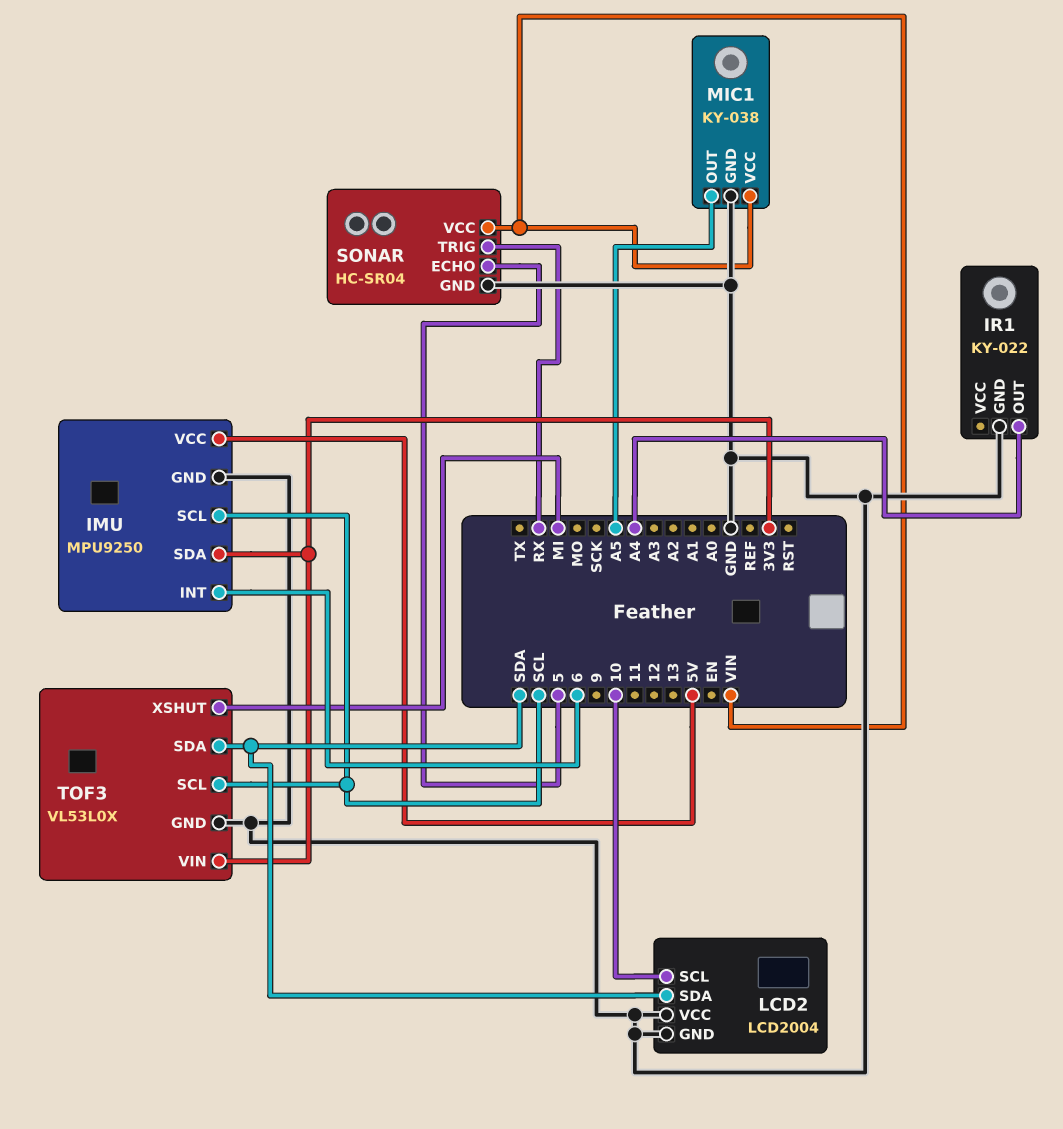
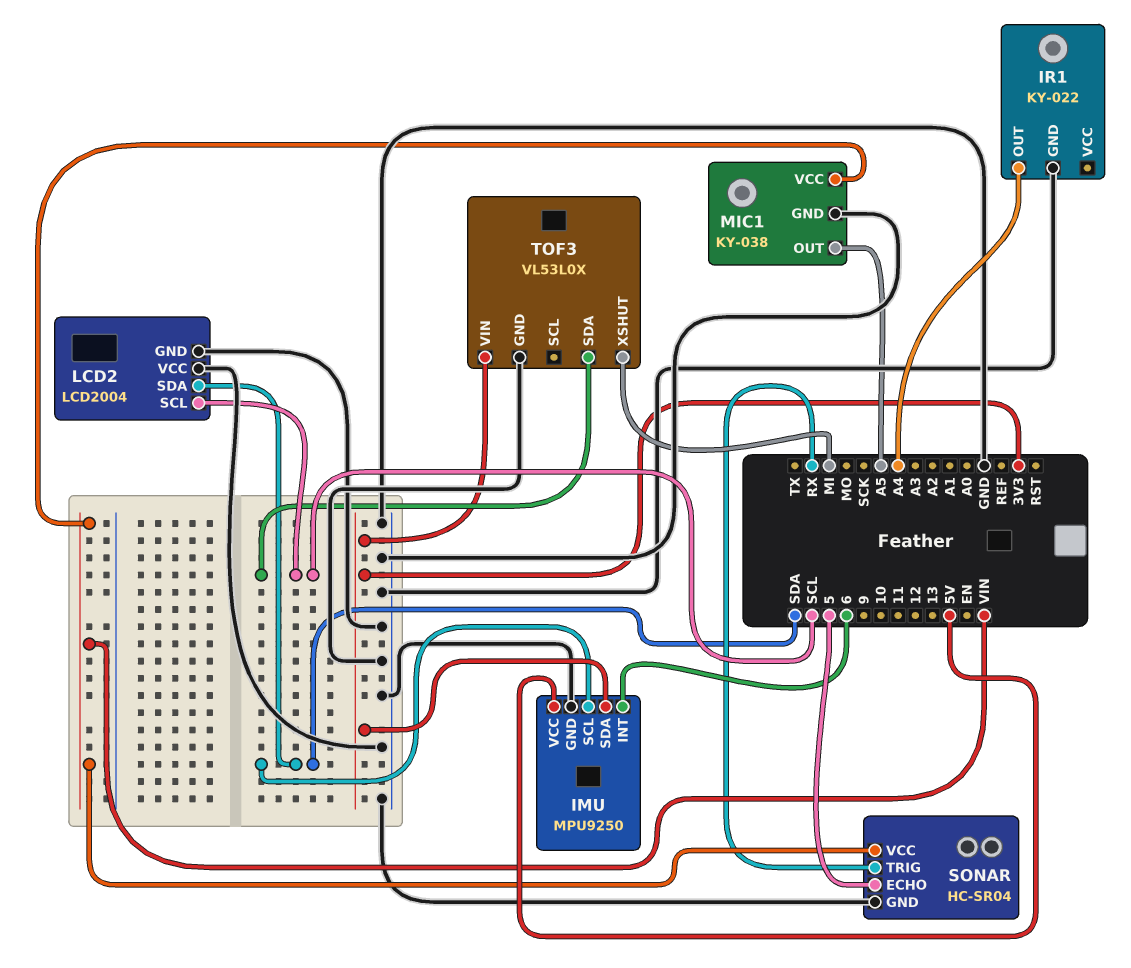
IMU pin SCL: SCL -> SDA
LCD2 pin SCL: 10 -> SCL
TOF3 pin SCL: SCL -> none
TOF3 pin SDA: SDA -> SCL

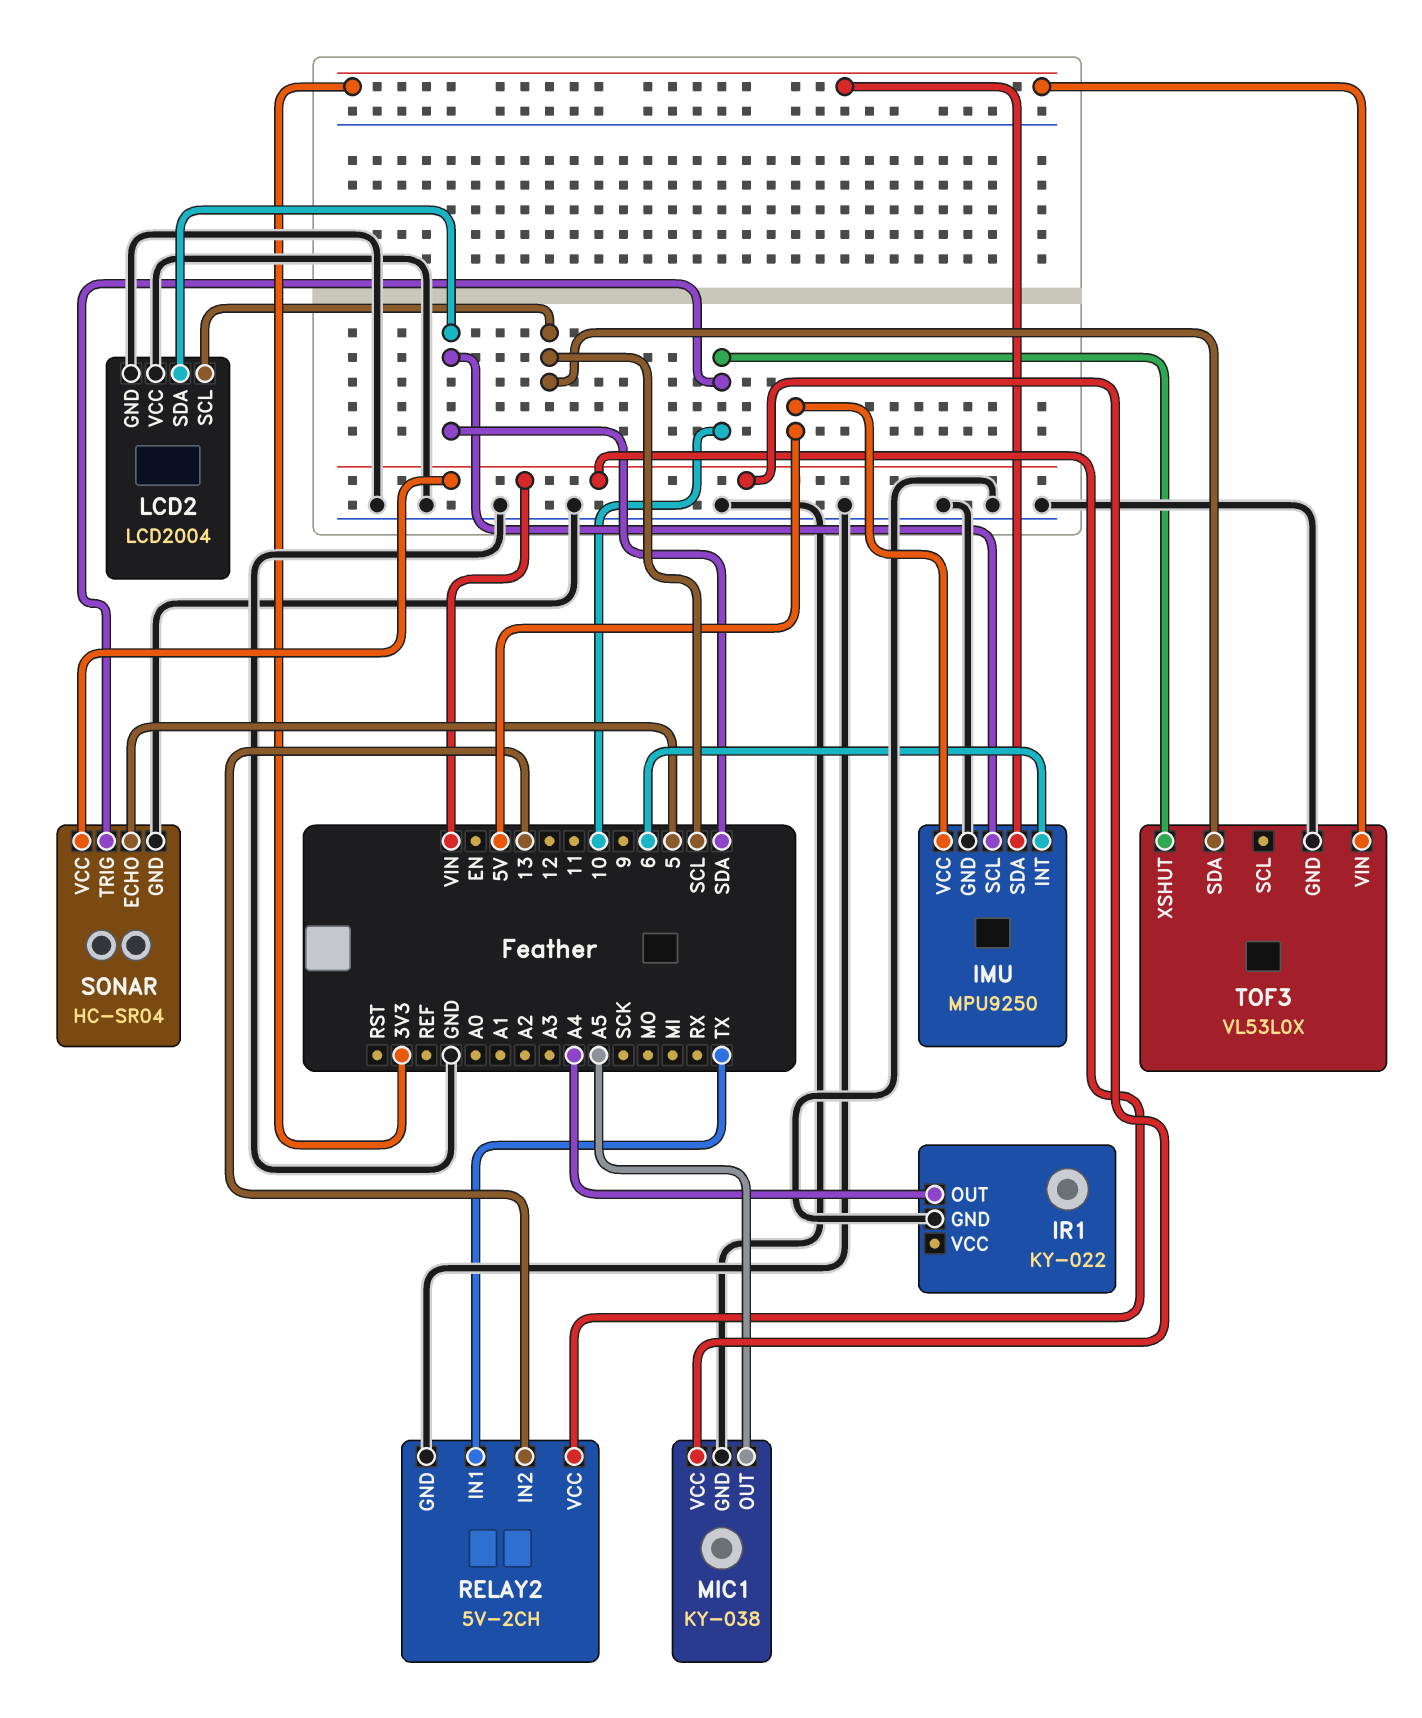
RELAY2: none -> 5V-2CH
RELAY2 pin GND: none -> GND
RELAY2 pin IN1: none -> TX
RELAY2 pin IN2: none -> 13
RELAY2 pin VCC: none -> VIN
SONAR pin TRIG: RX -> 10
TOF3 pin XSHUT: MI -> 10

